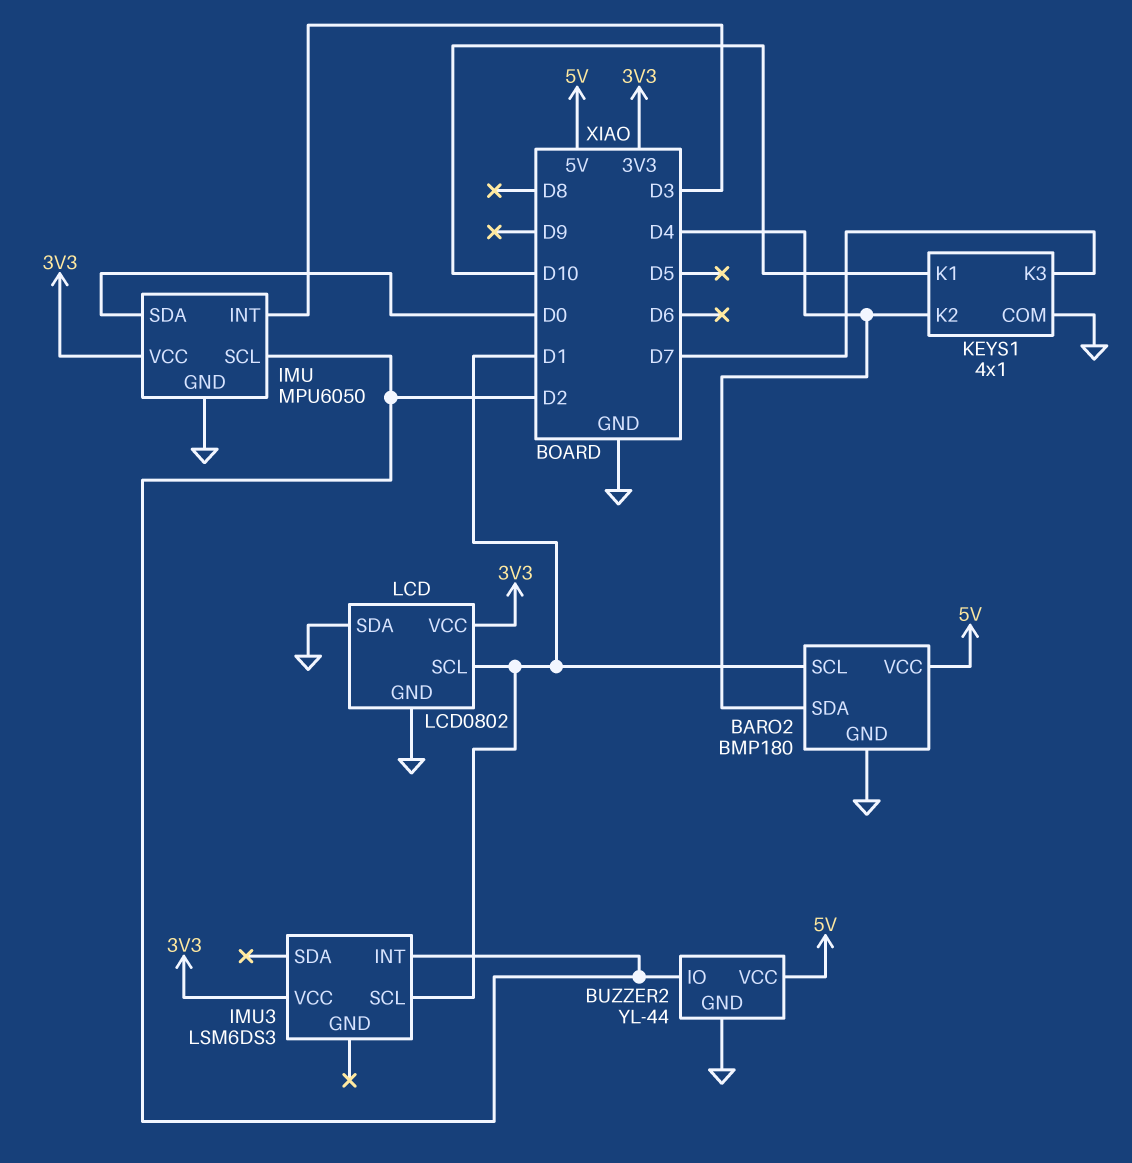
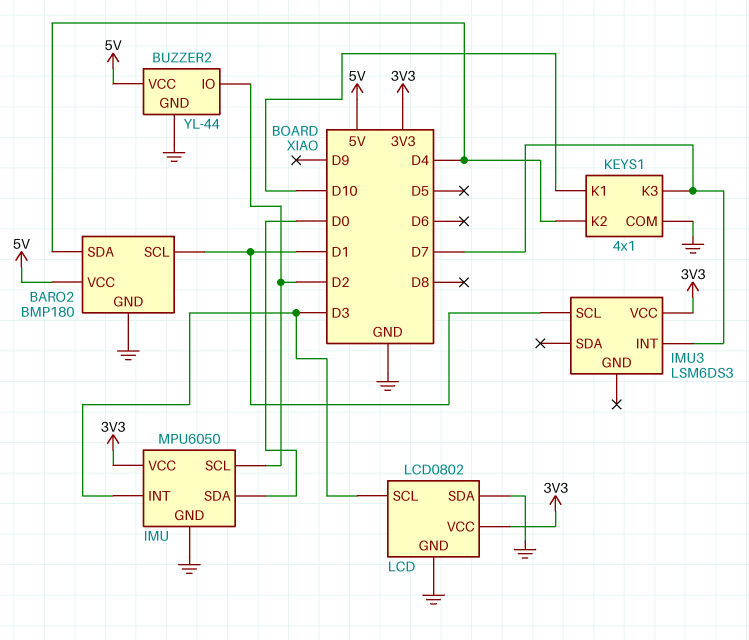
IMU3 pin INT: D2 -> D7
LCD pin SCL: D1 -> D3

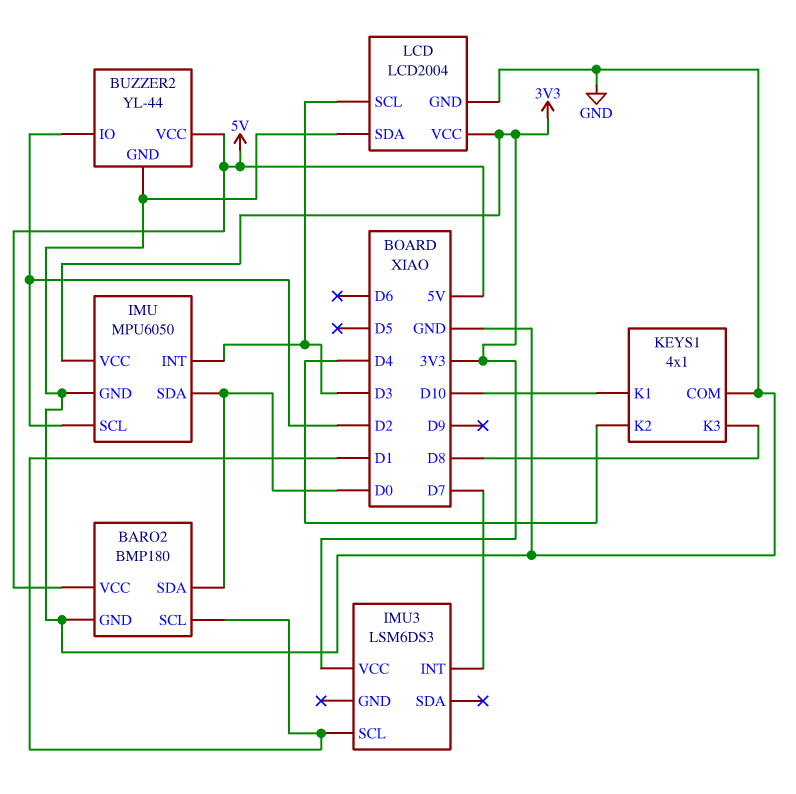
BARO2 pin SDA: D4 -> D0
KEYS1 pin K3: D7 -> D8
LCD: LCD0802 -> LCD2004

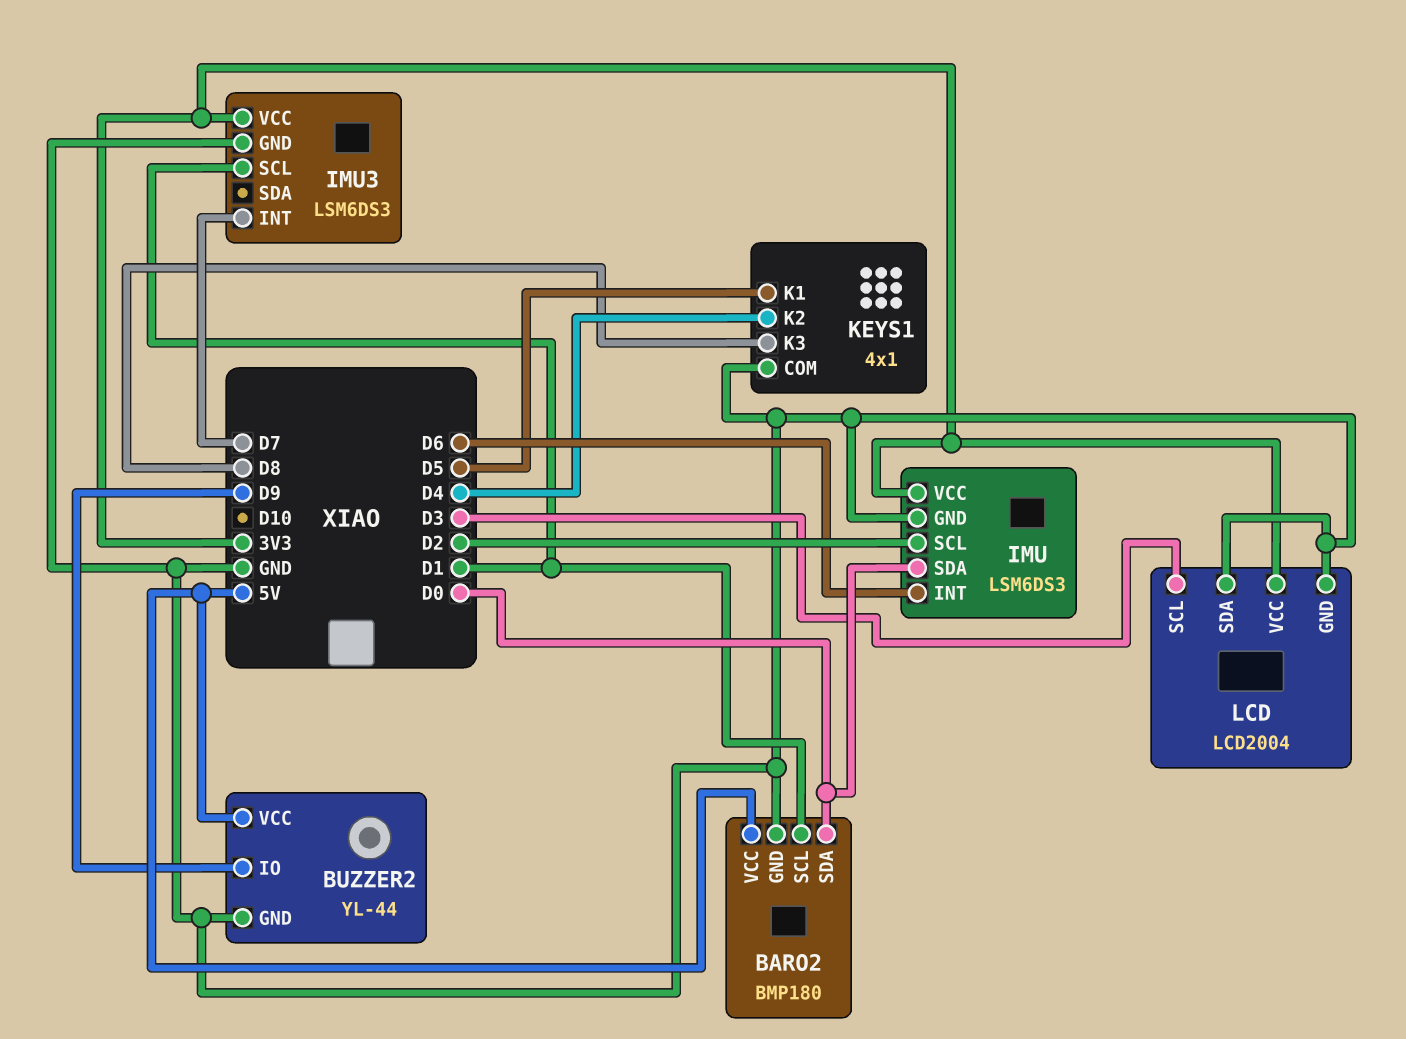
BUZZER2 pin IO: D2 -> D9
IMU: MPU6050 -> LSM6DS3
IMU pin INT: D3 -> D6
IMU3 pin GND: none -> GND
KEYS1 pin K1: D10 -> D5

